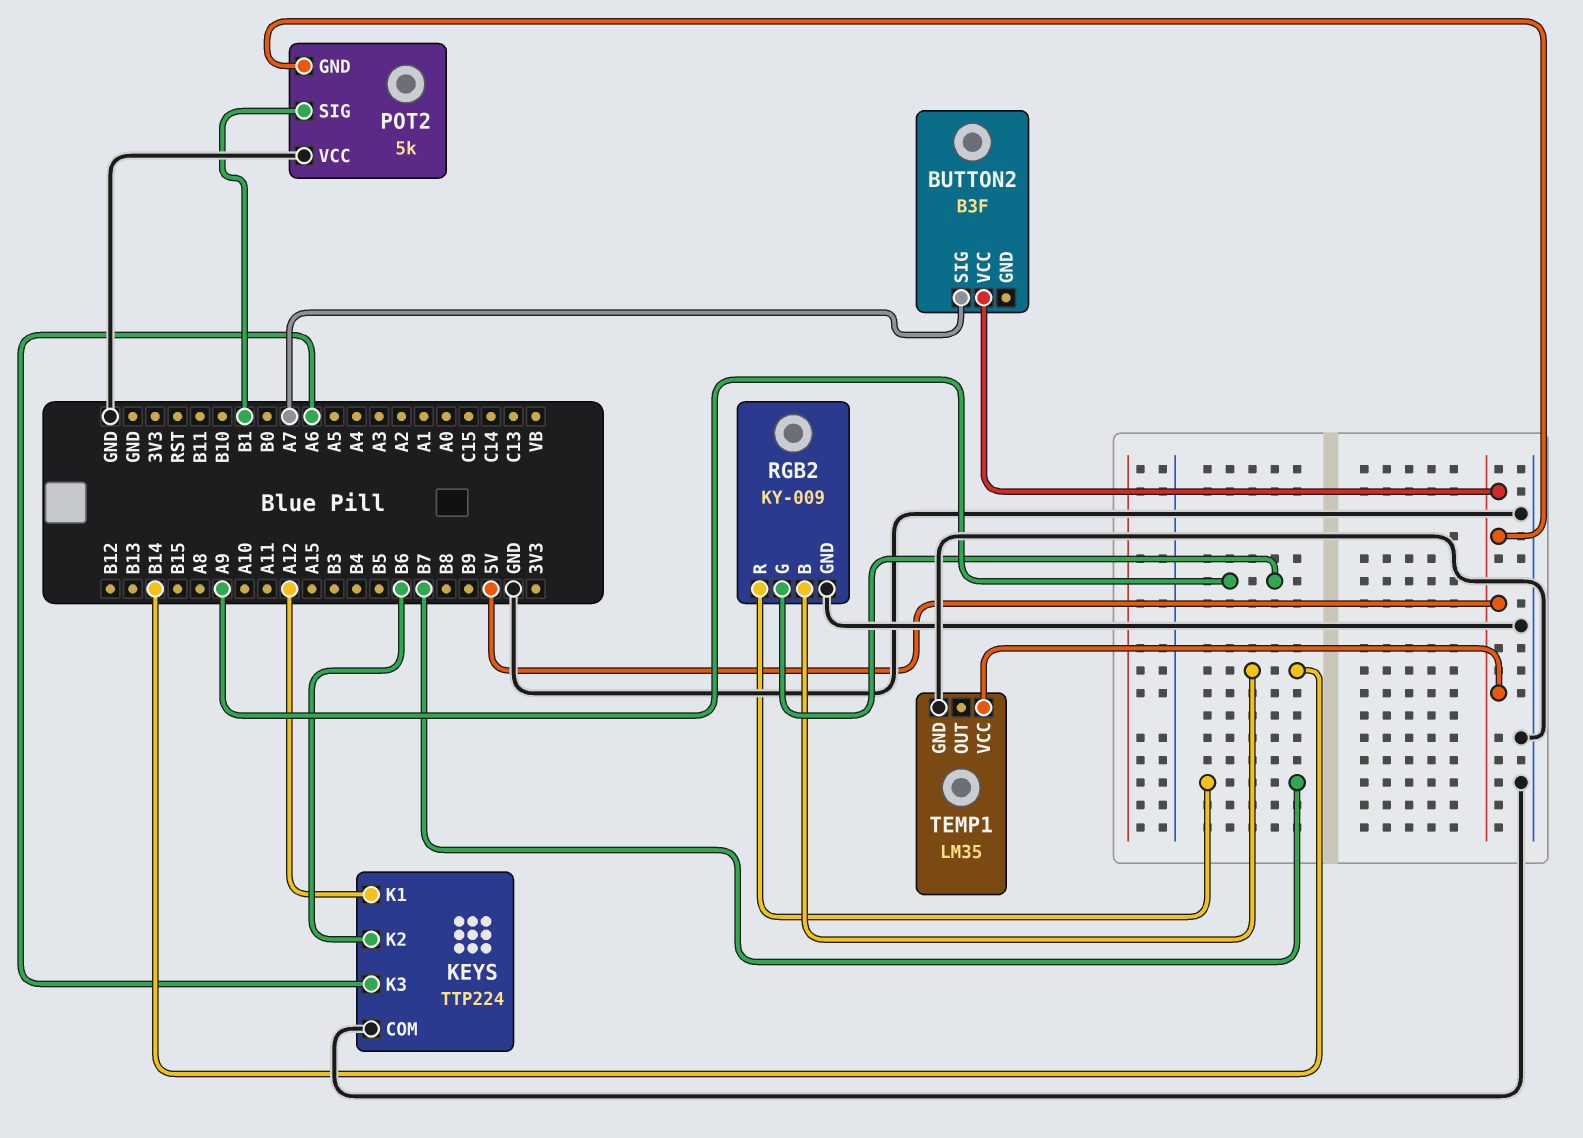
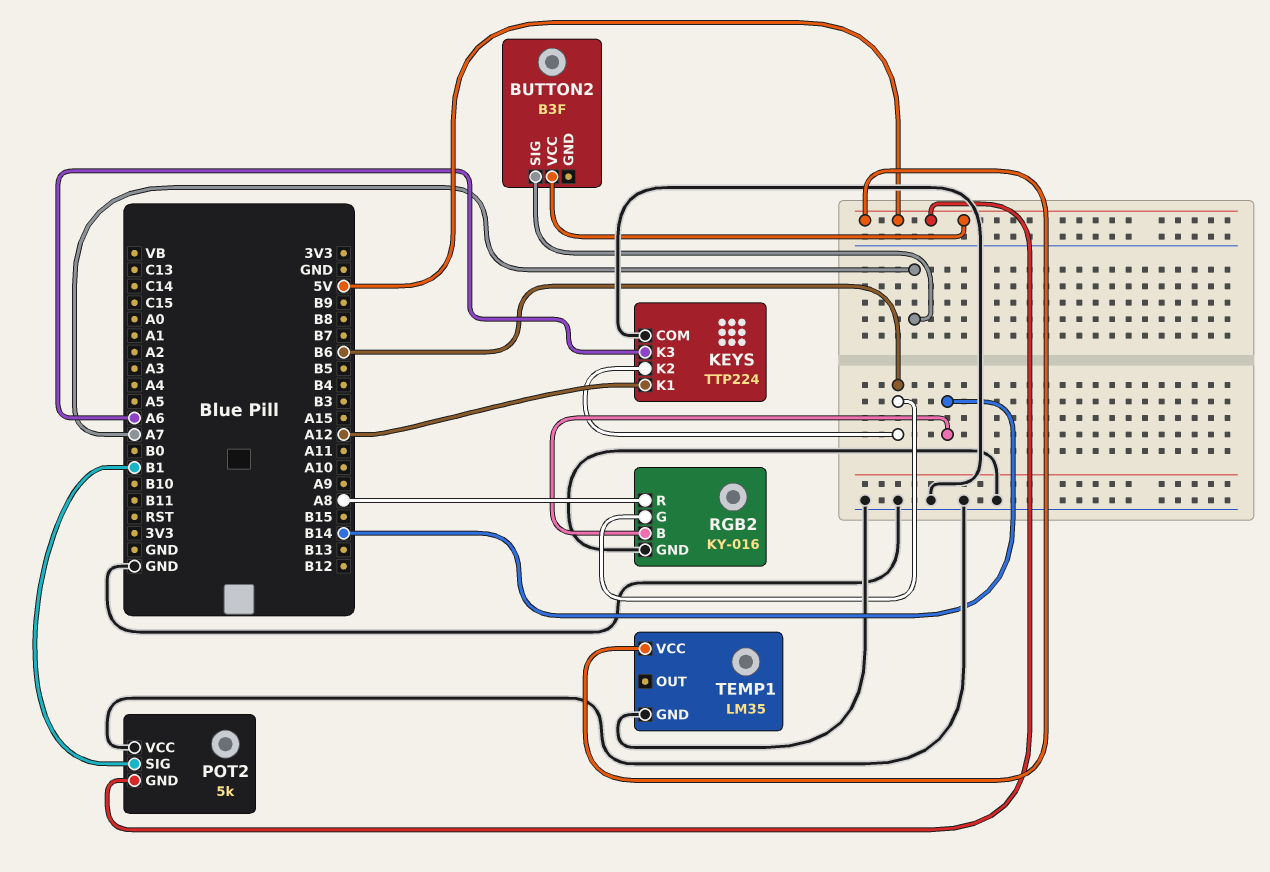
RGB2: KY-009 -> KY-016
RGB2 pin G: A9 -> B6
RGB2 pin R: B7 -> A8

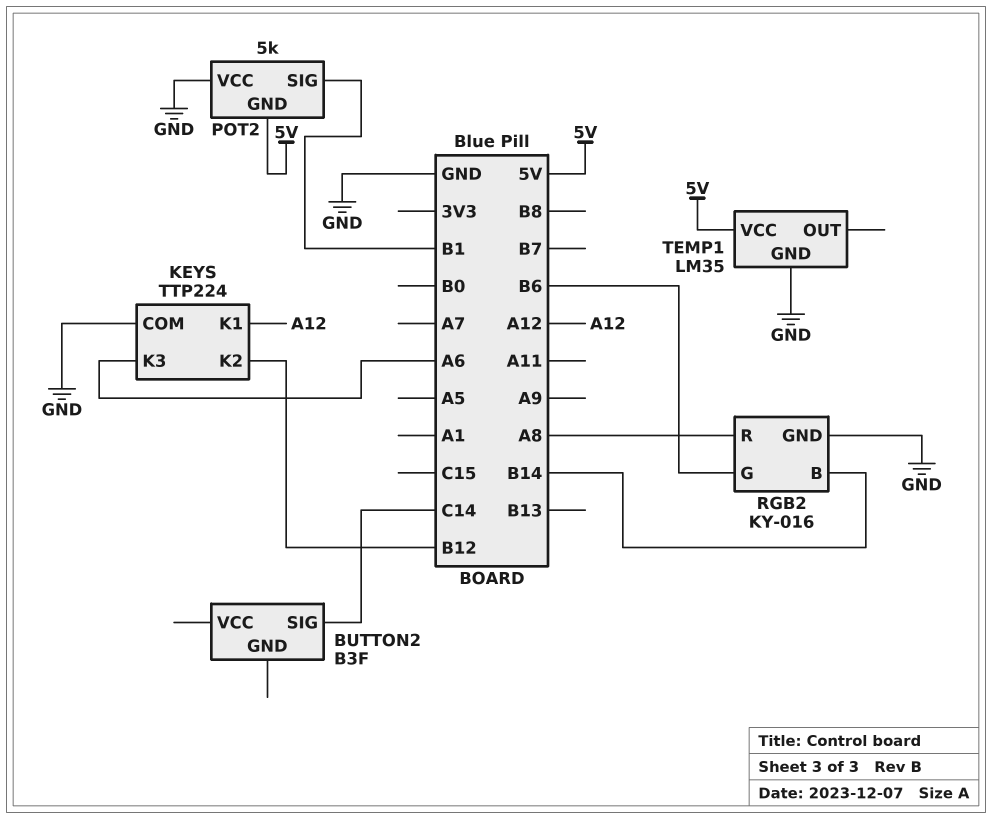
BUTTON2 pin SIG: A7 -> C14
BUTTON2 pin VCC: 5V -> none
KEYS pin K2: B6 -> B12

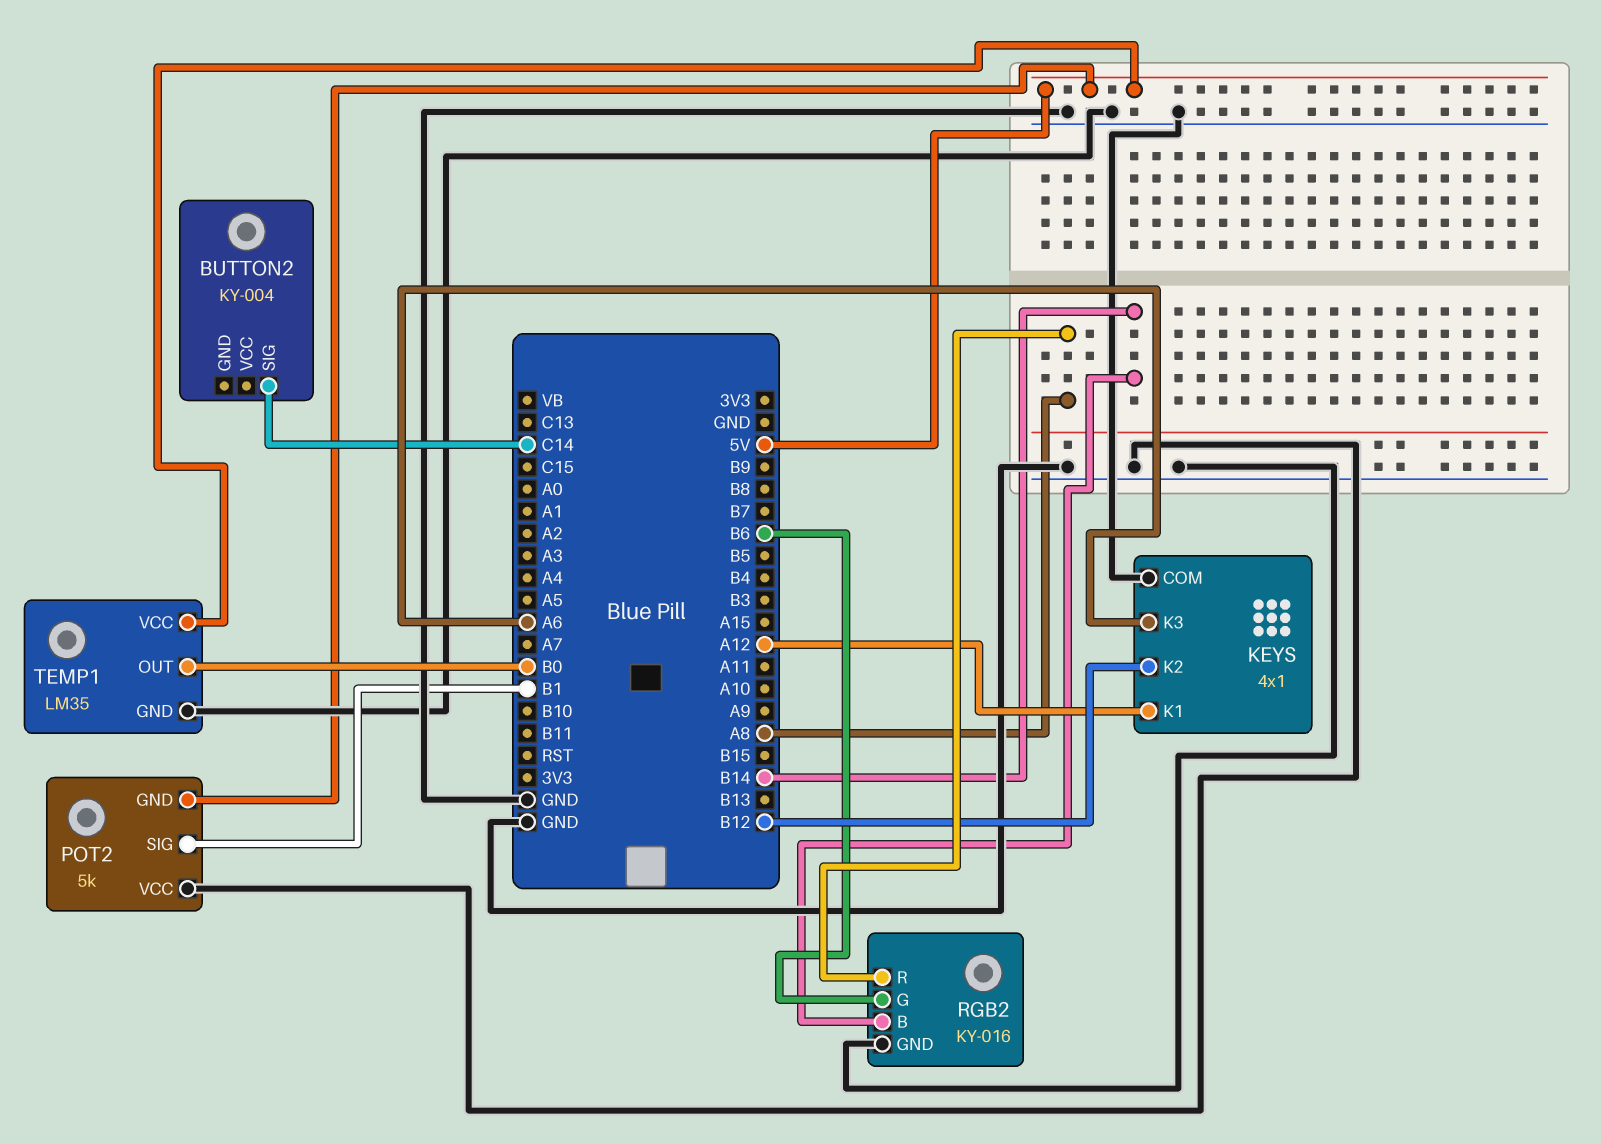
BUTTON2: B3F -> KY-004
KEYS: TTP224 -> 4x1
TEMP1 pin OUT: none -> B0

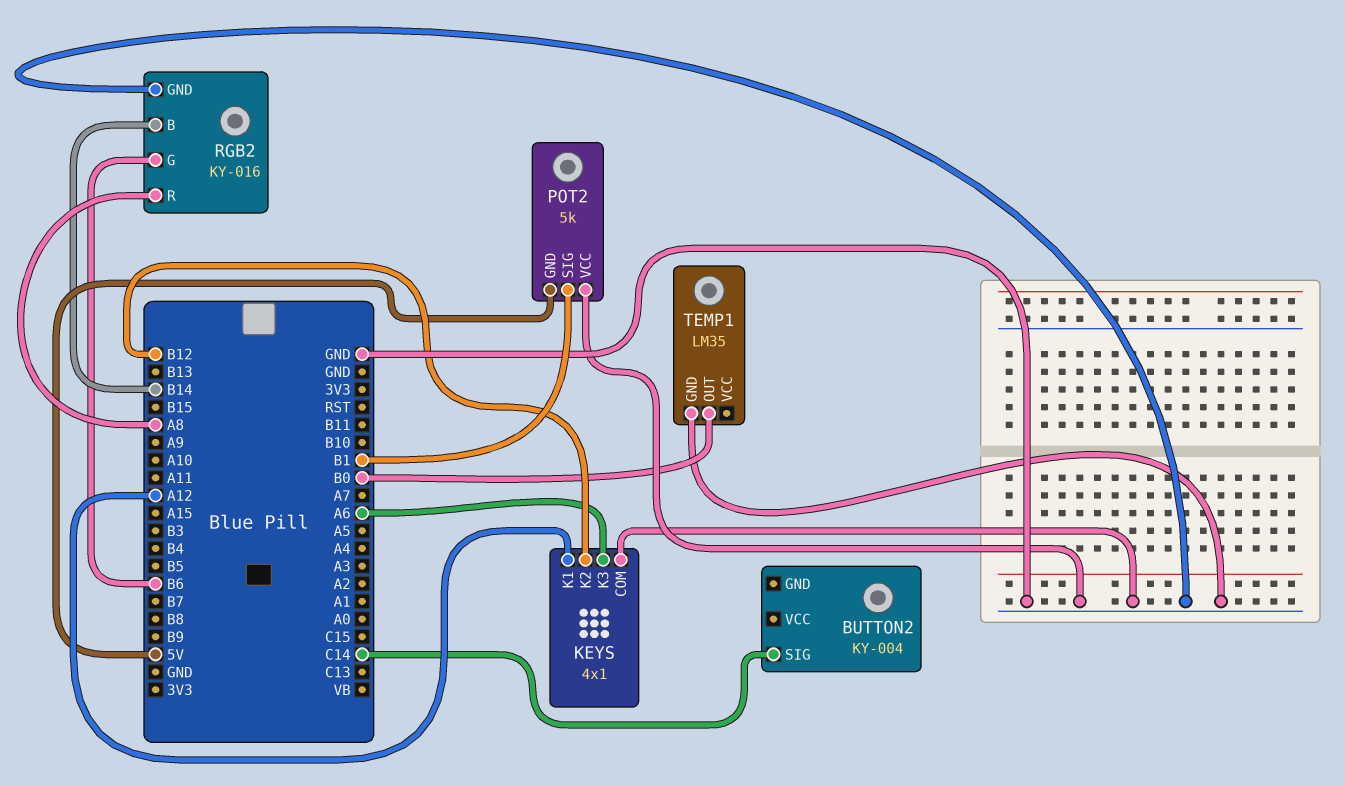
TEMP1 pin VCC: 5V -> none

